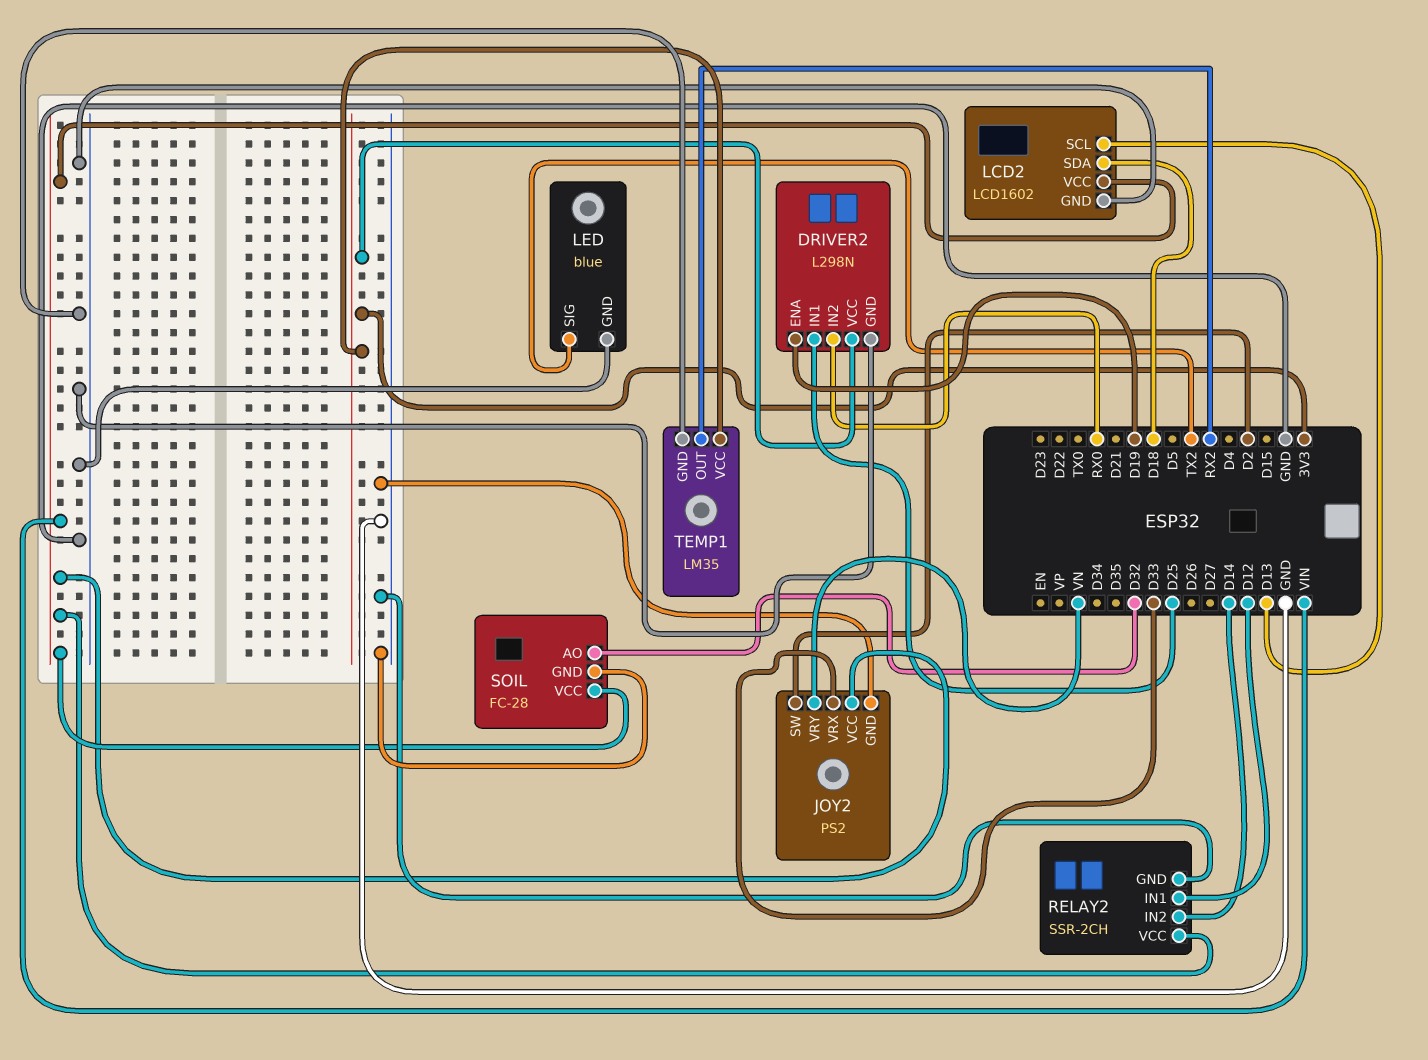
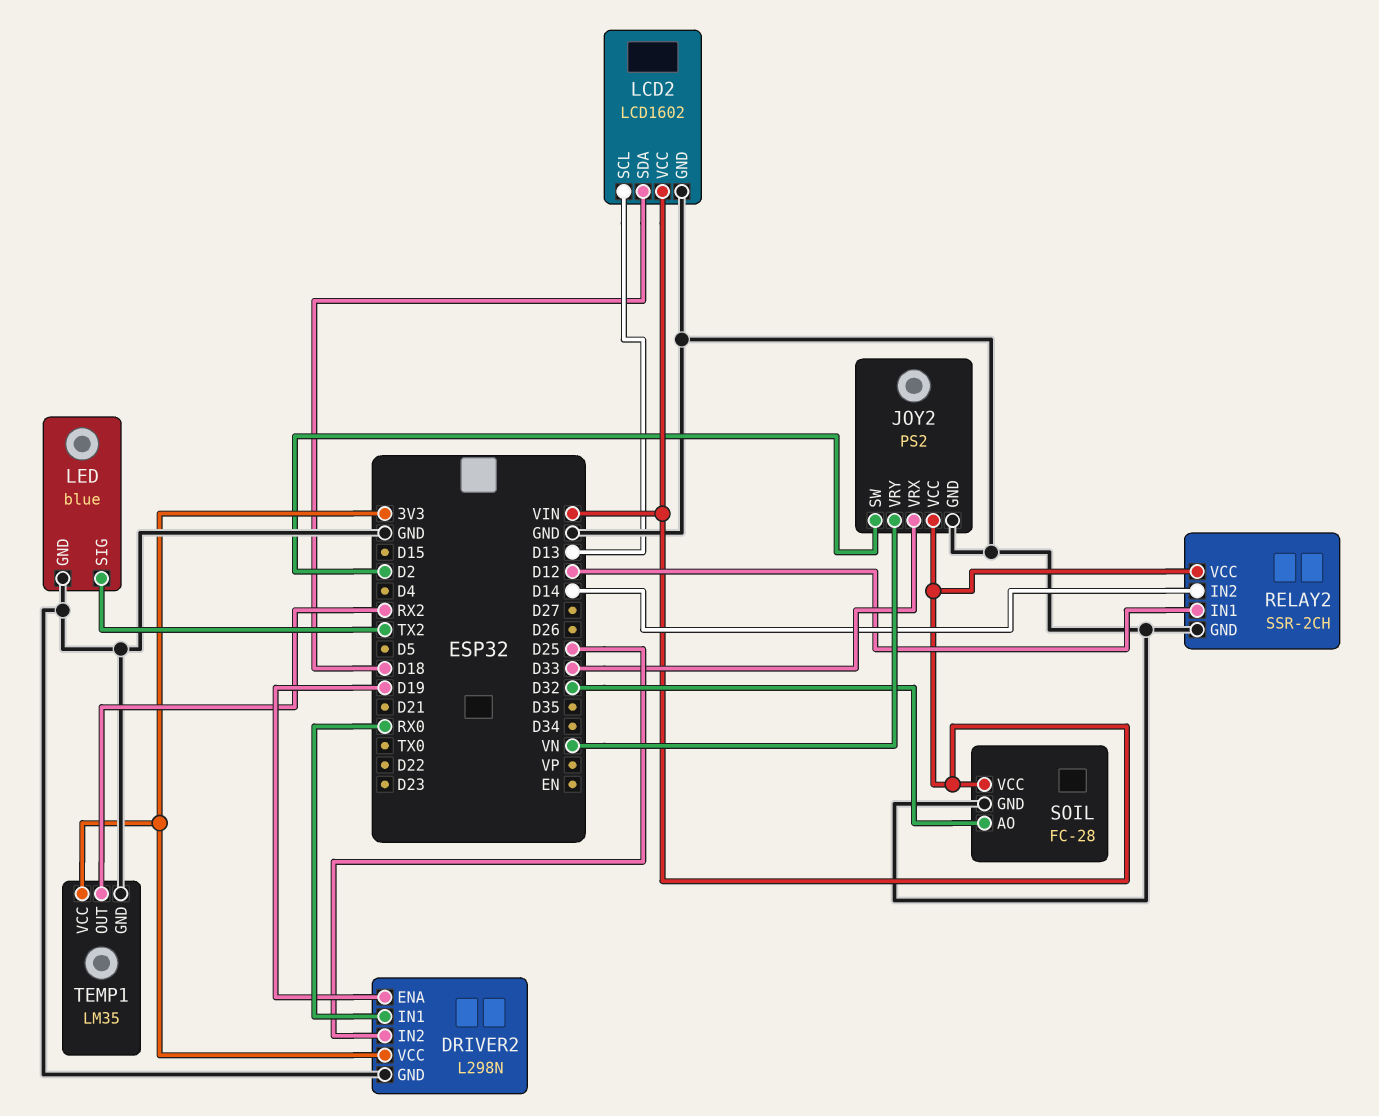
DRIVER2 pin IN1: D25 -> RX0
DRIVER2 pin IN2: RX0 -> D25

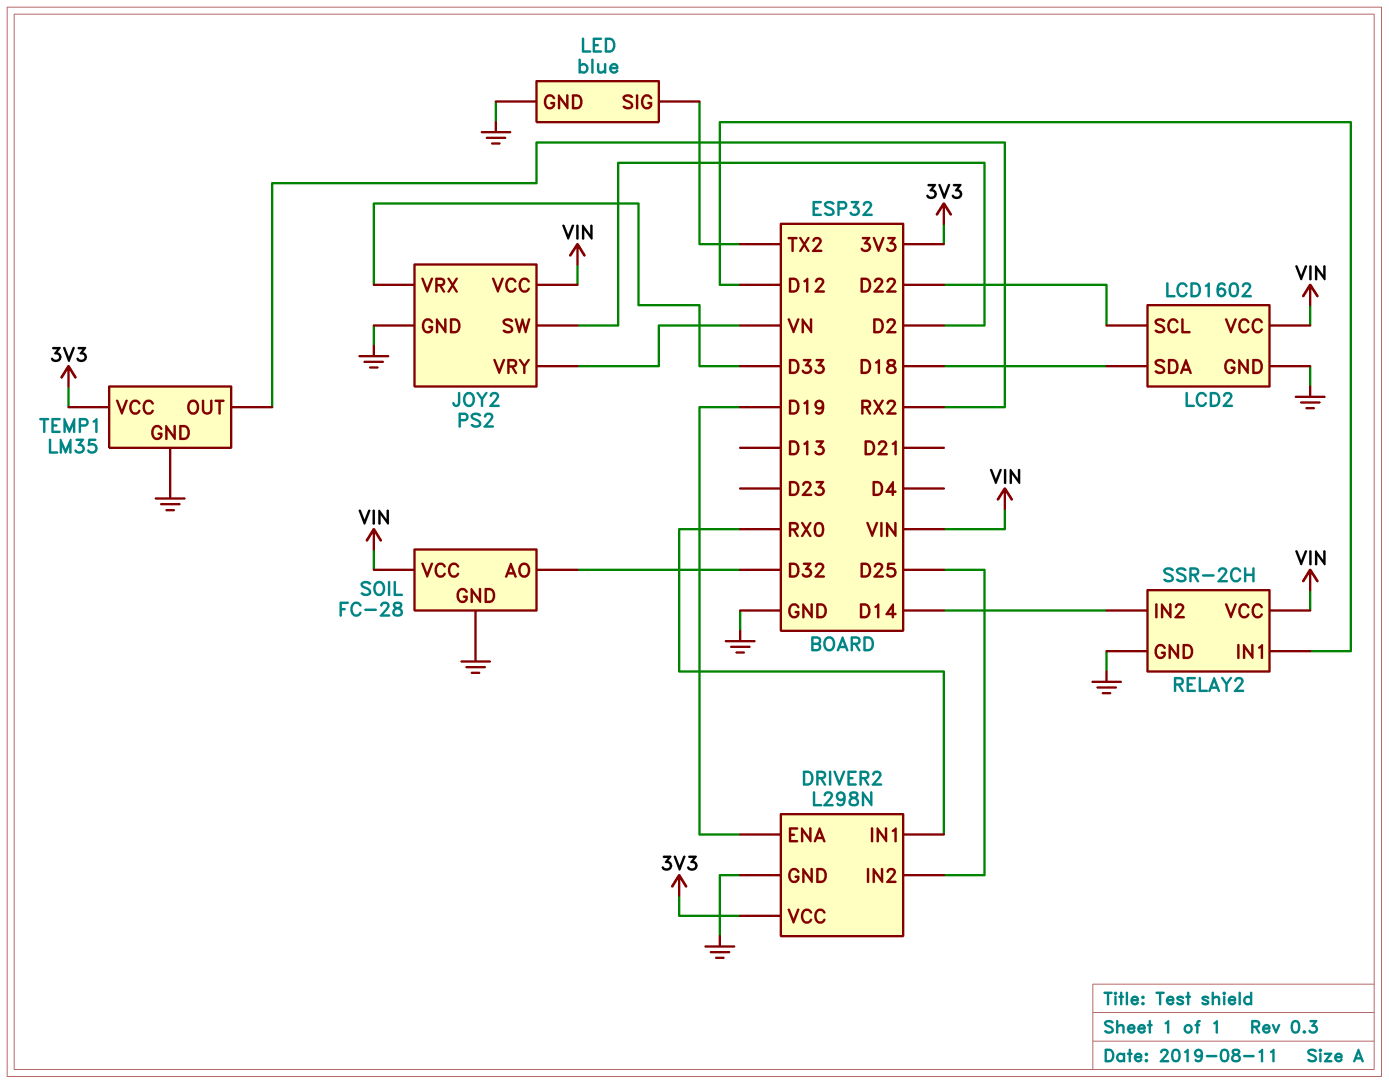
LCD2 pin SCL: D13 -> D22

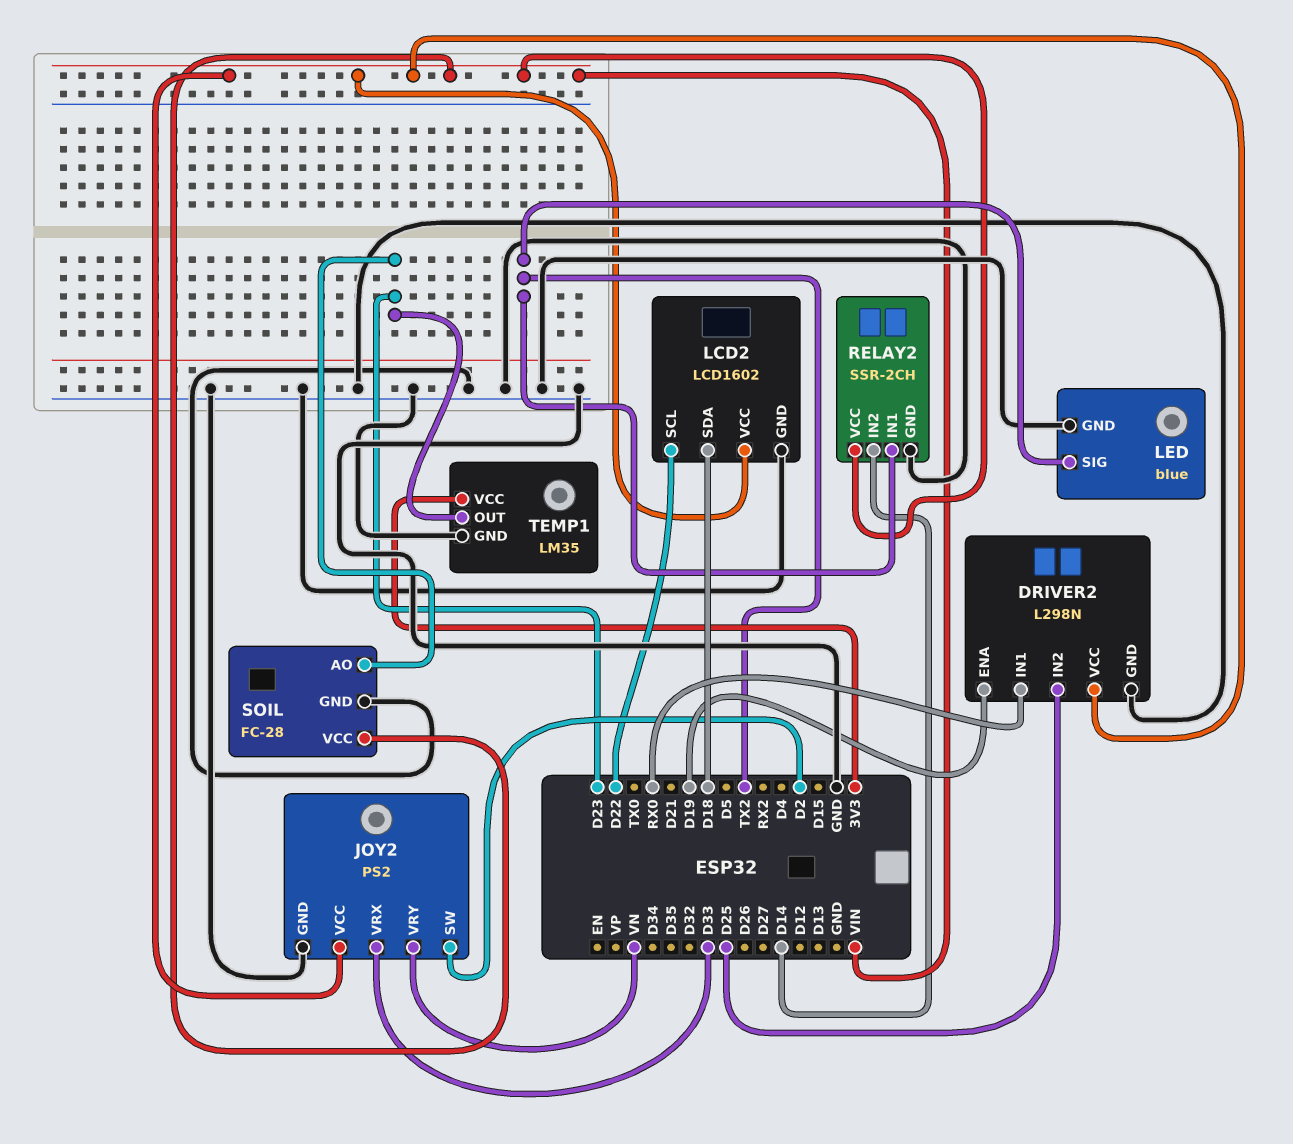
DRIVER2 pin VCC: 3V3 -> VIN
RELAY2 pin IN1: D12 -> TX2
SOIL pin AO: D32 -> D23
TEMP1 pin OUT: RX2 -> D23

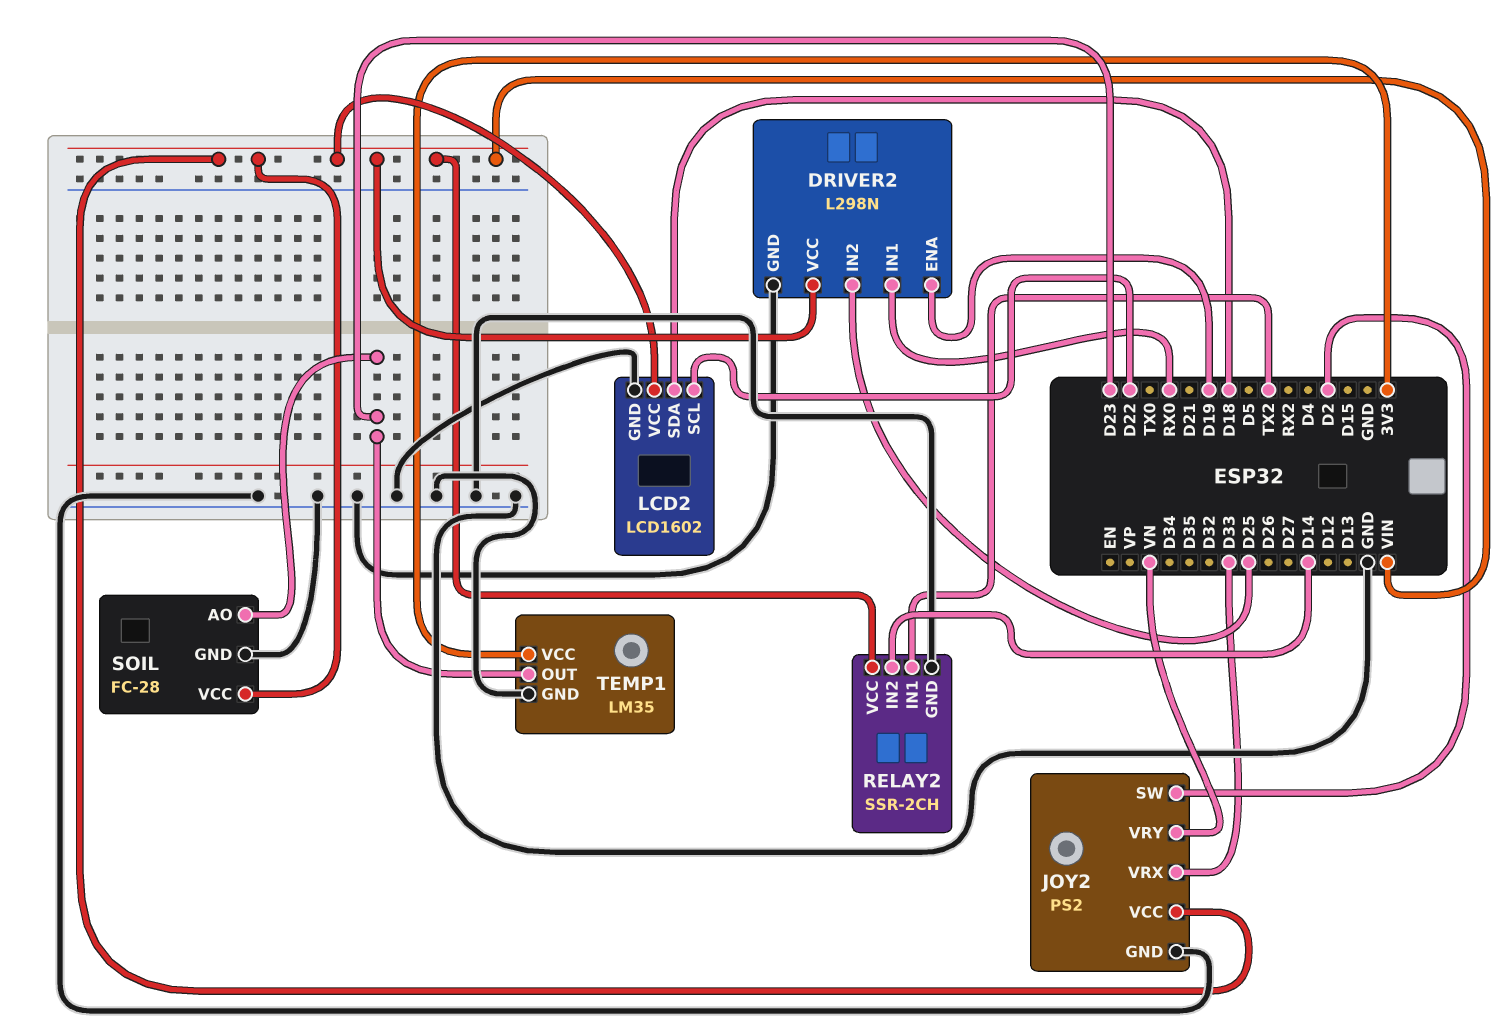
LED: blue -> none
LED pin GND: GND -> none
LED pin SIG: TX2 -> none

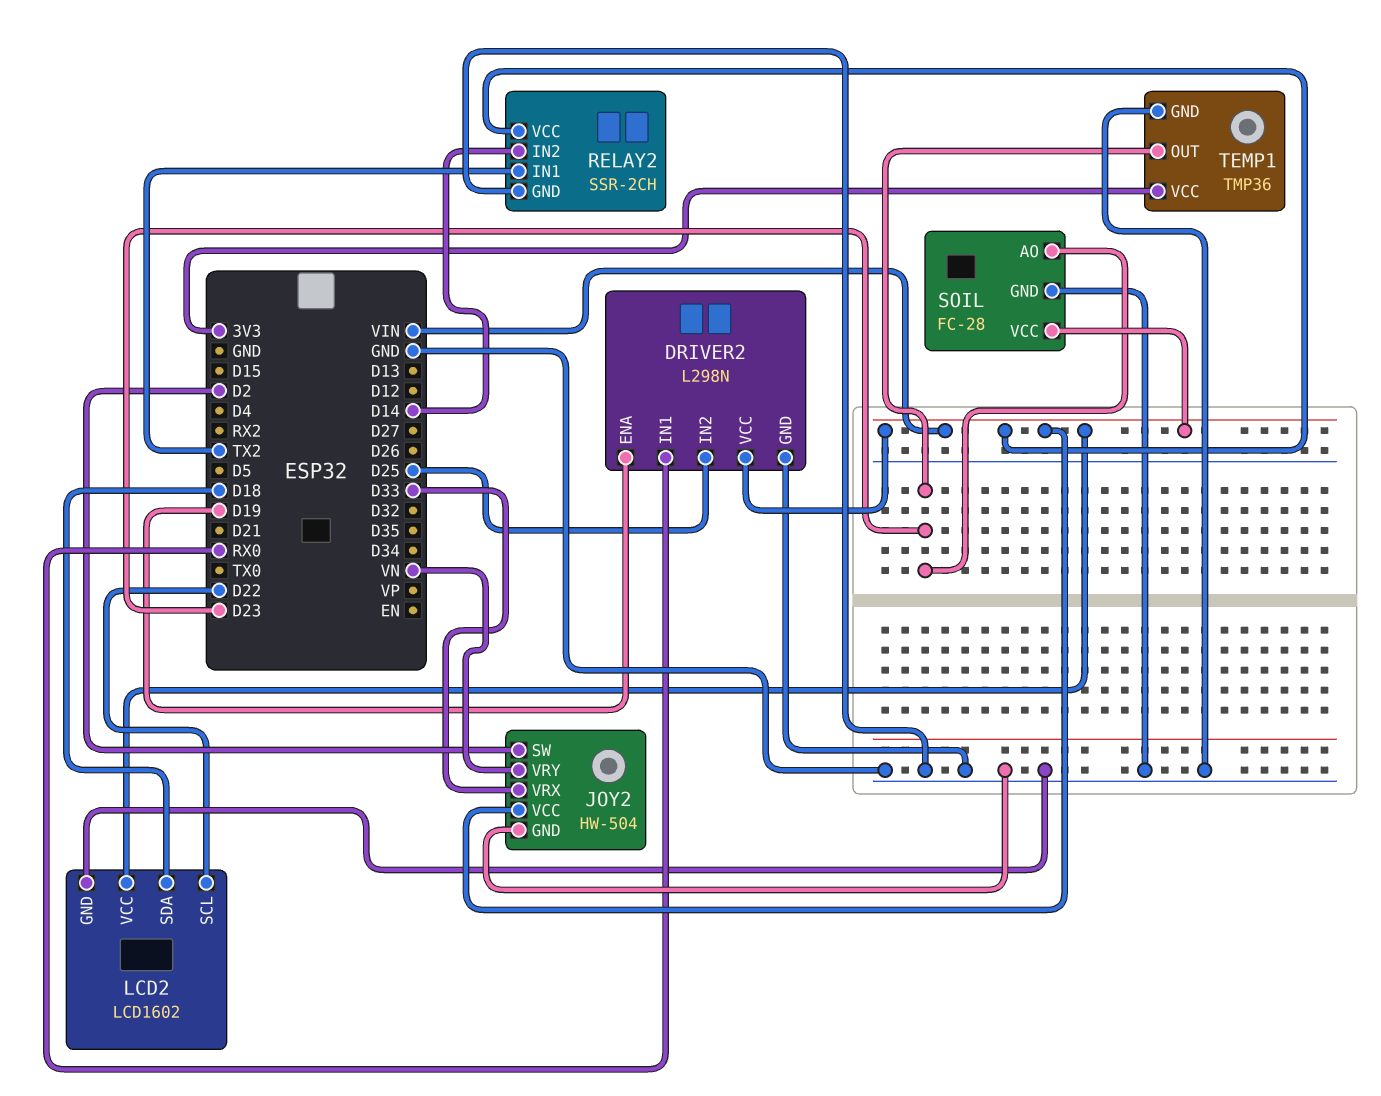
JOY2: PS2 -> HW-504
TEMP1: LM35 -> TMP36

